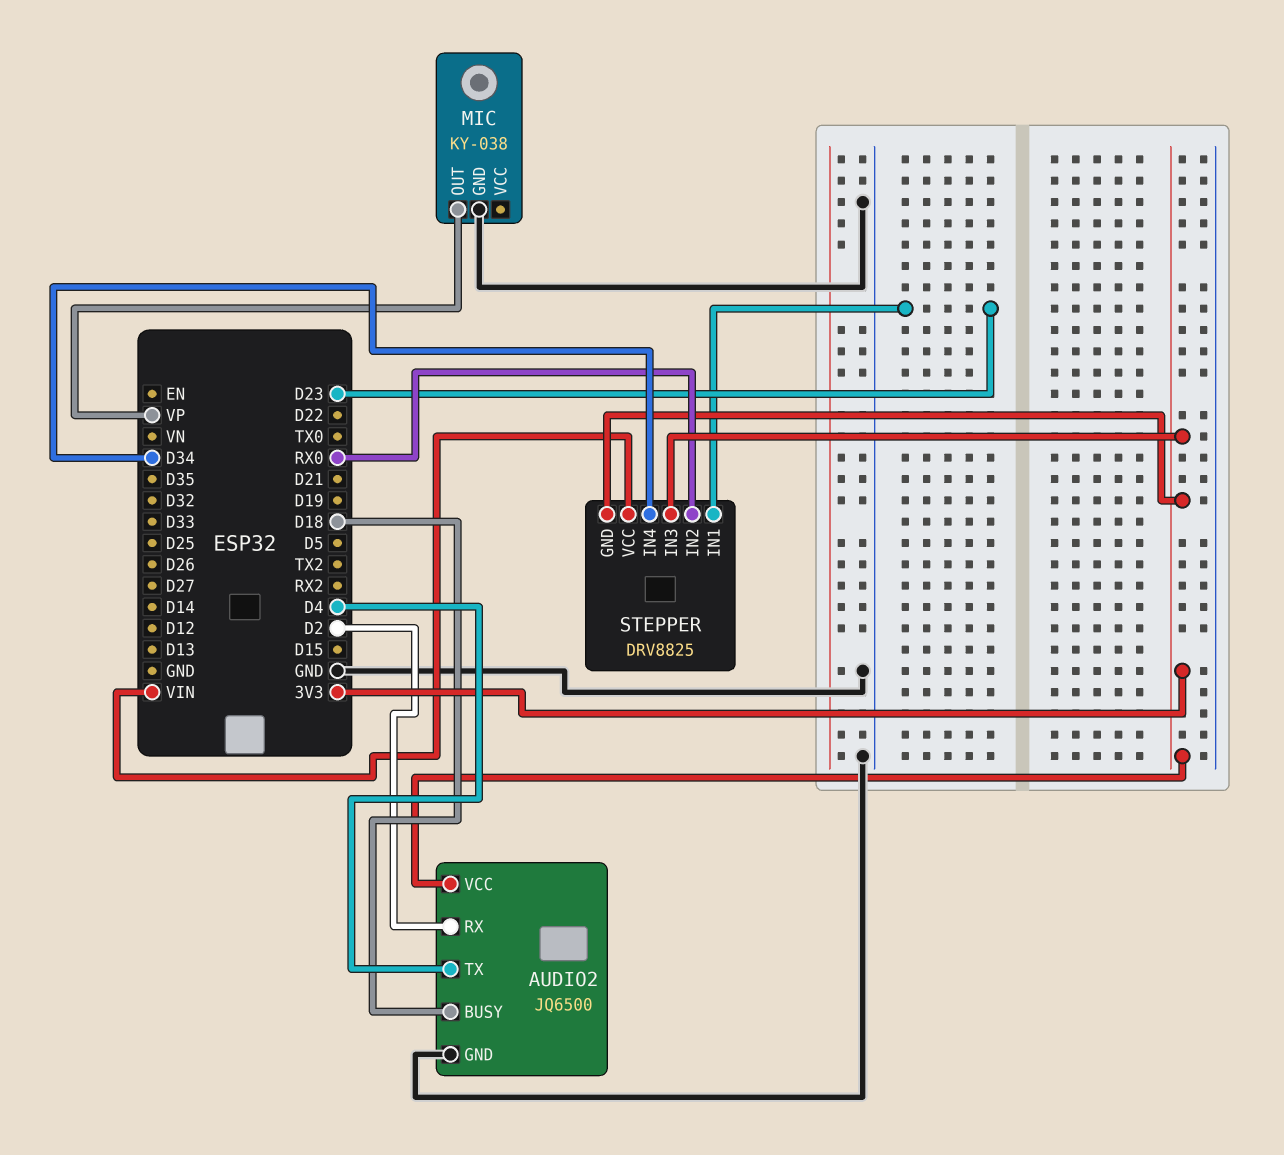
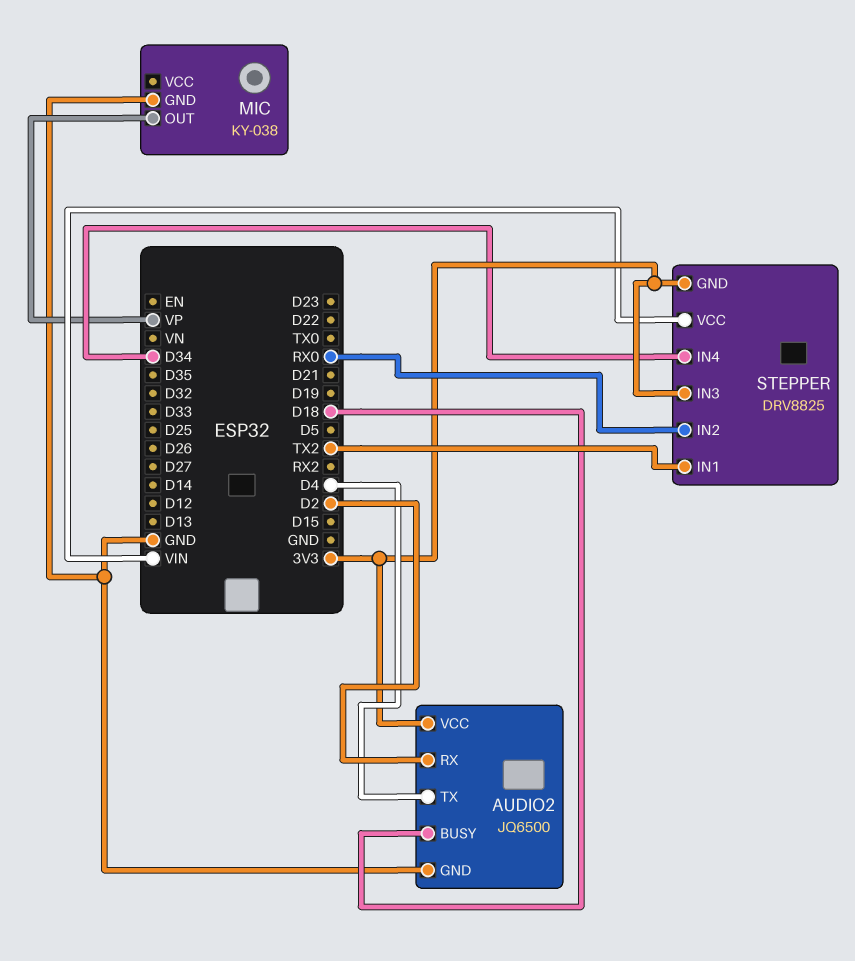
STEPPER pin IN1: D23 -> TX2

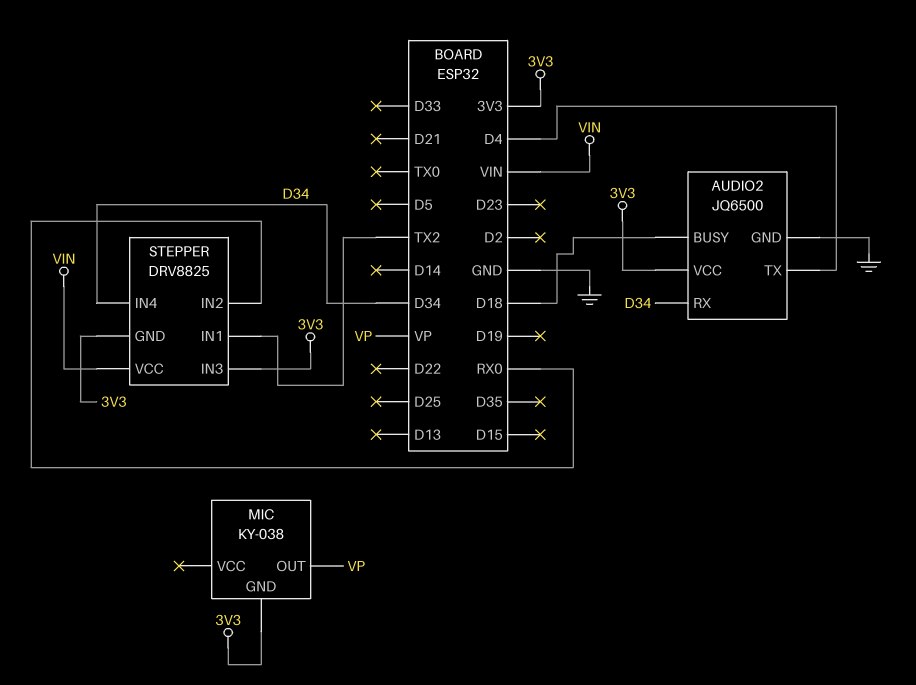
AUDIO2 pin RX: D2 -> D34
MIC pin GND: GND -> 3V3

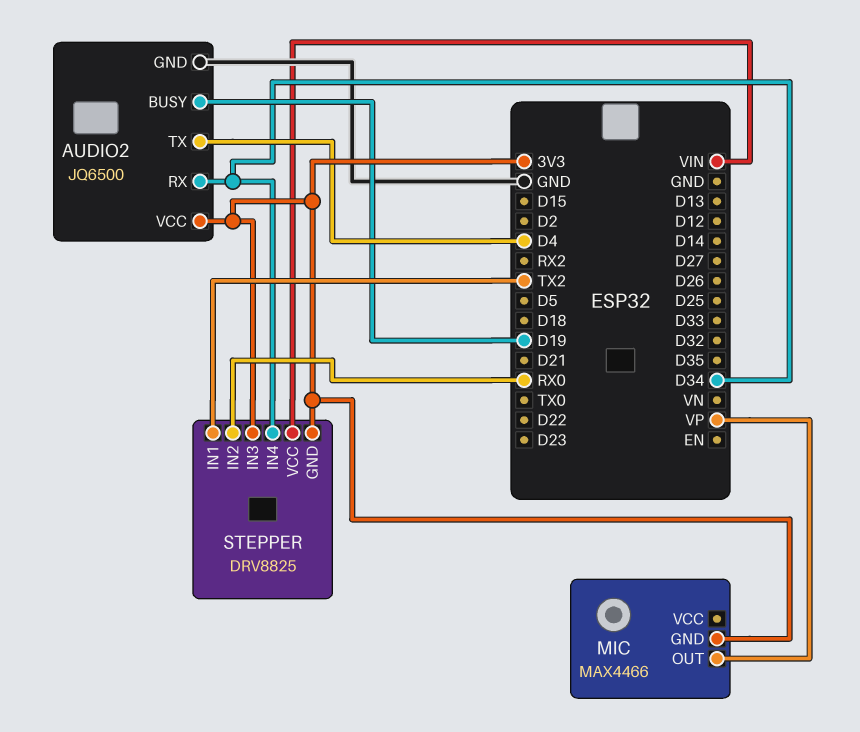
AUDIO2 pin BUSY: D18 -> D19
MIC: KY-038 -> MAX4466

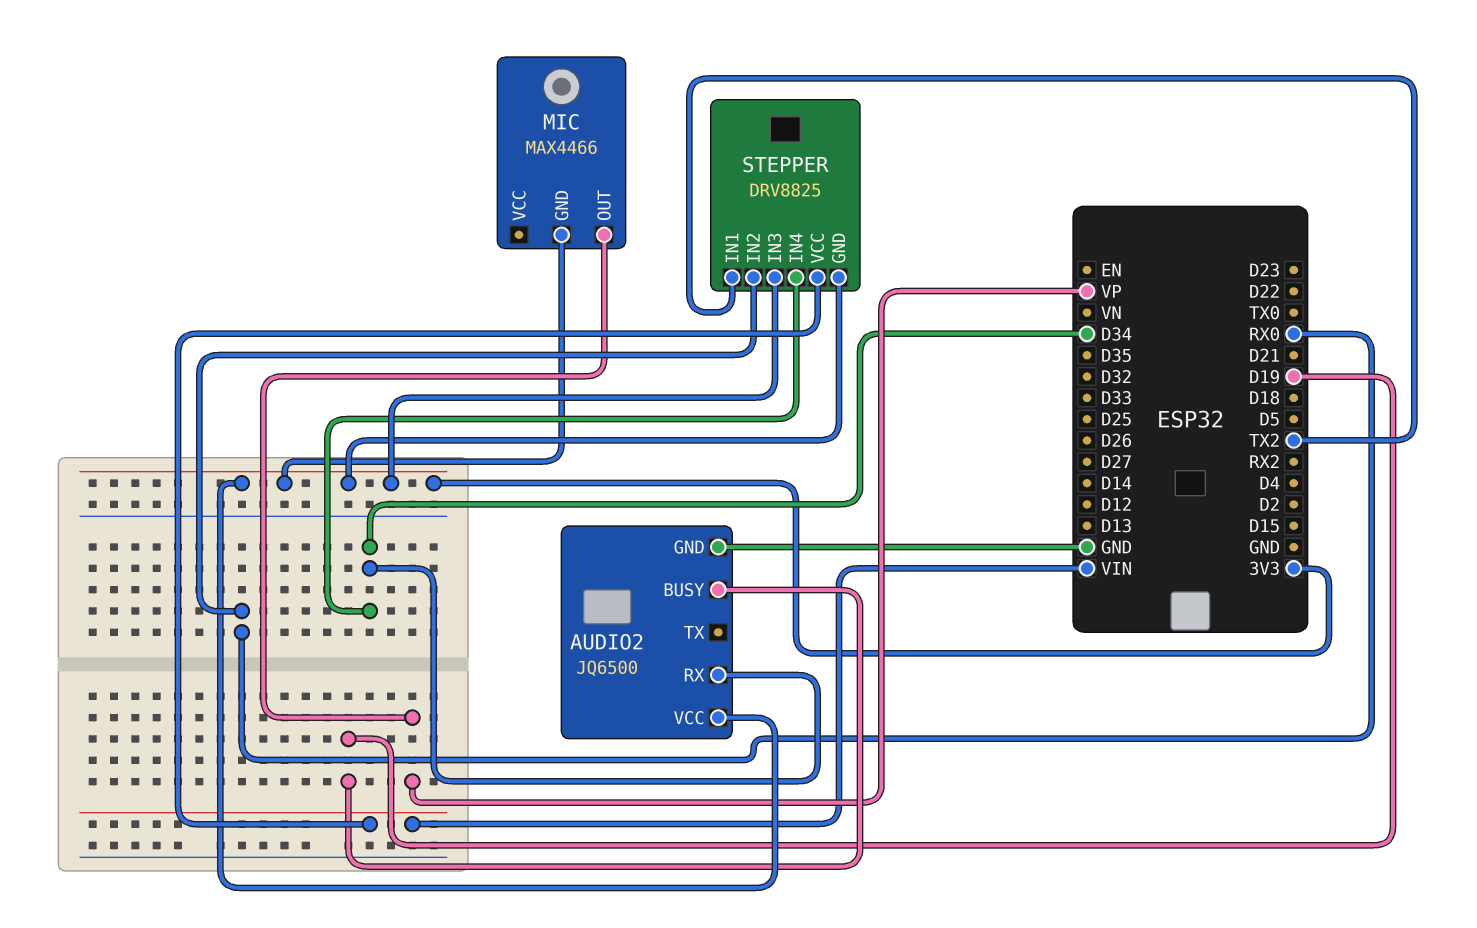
AUDIO2 pin TX: D4 -> none

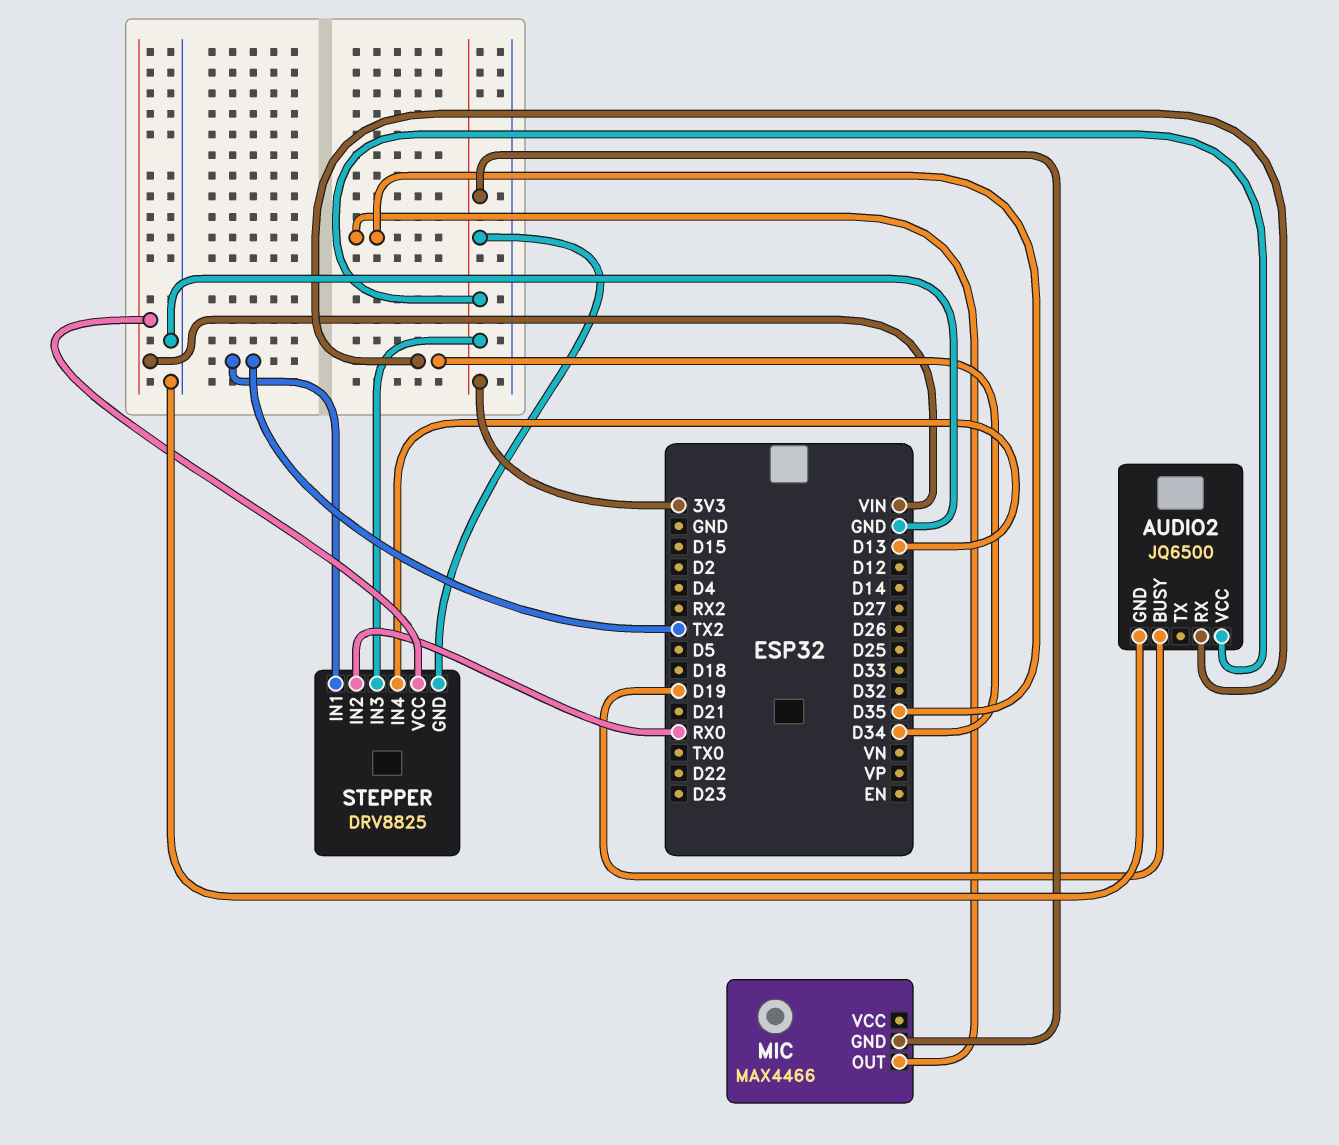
MIC pin OUT: VP -> D35
STEPPER pin IN4: D34 -> D13

